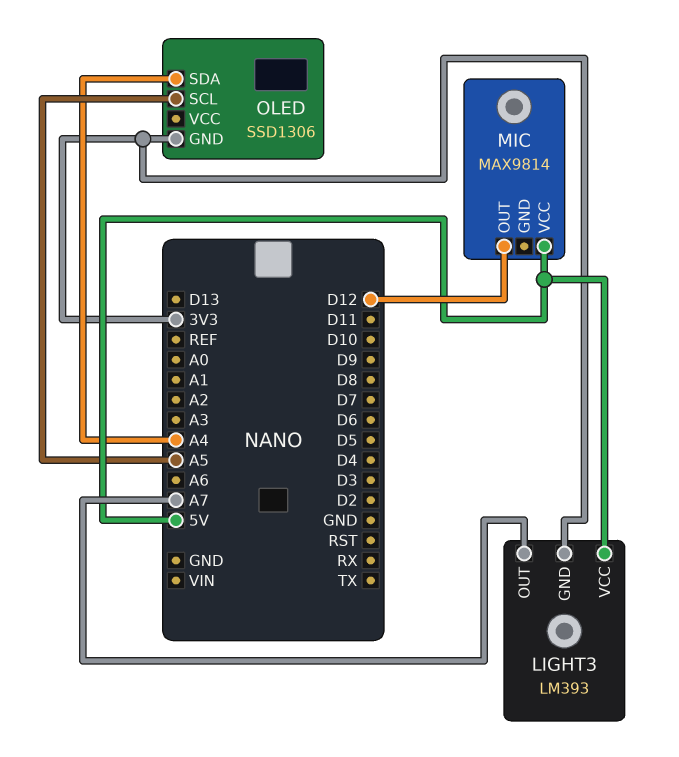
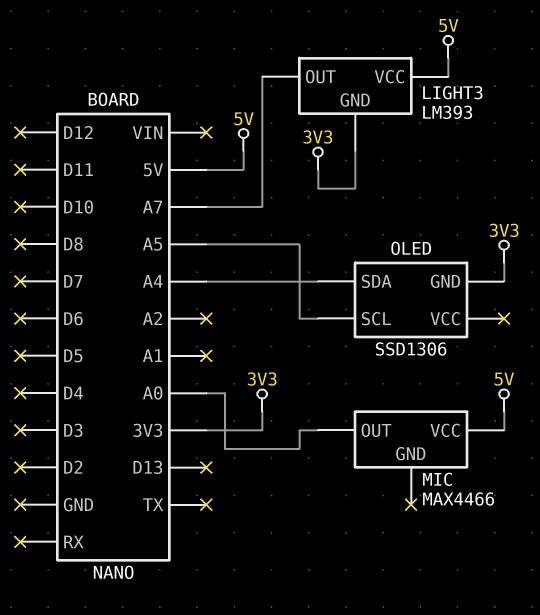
MIC: MAX9814 -> MAX4466
MIC pin OUT: D12 -> A0

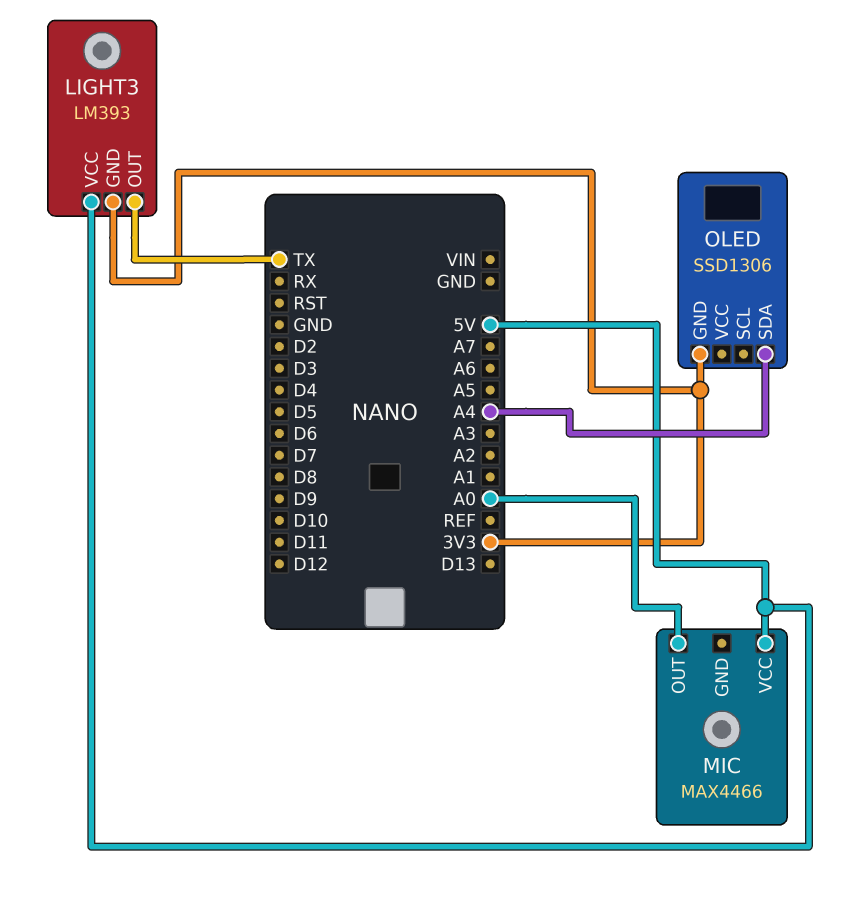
LIGHT3 pin OUT: A7 -> TX
OLED pin SCL: A5 -> none

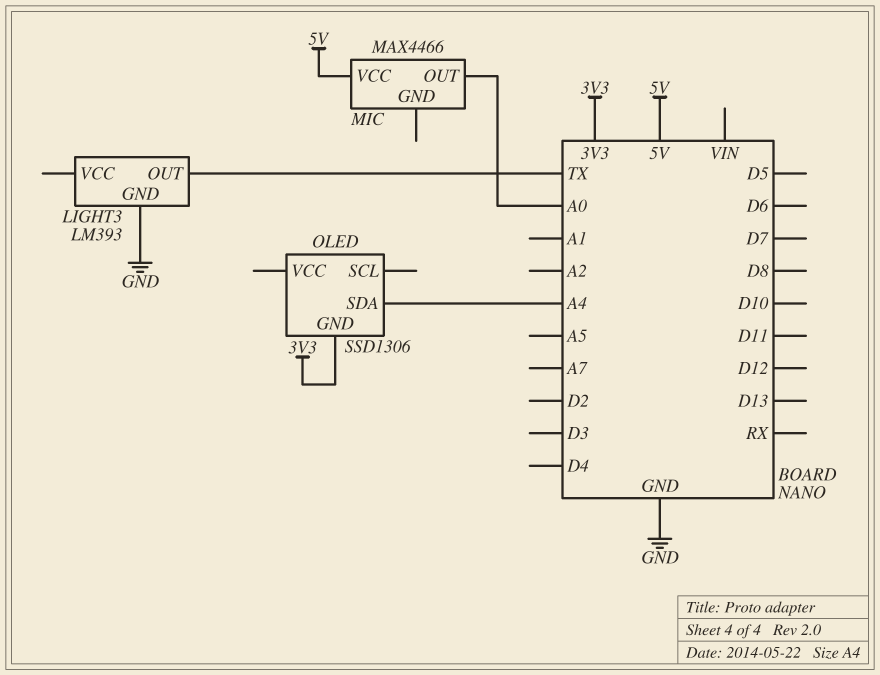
LIGHT3 pin GND: 3V3 -> GND
LIGHT3 pin VCC: 5V -> none

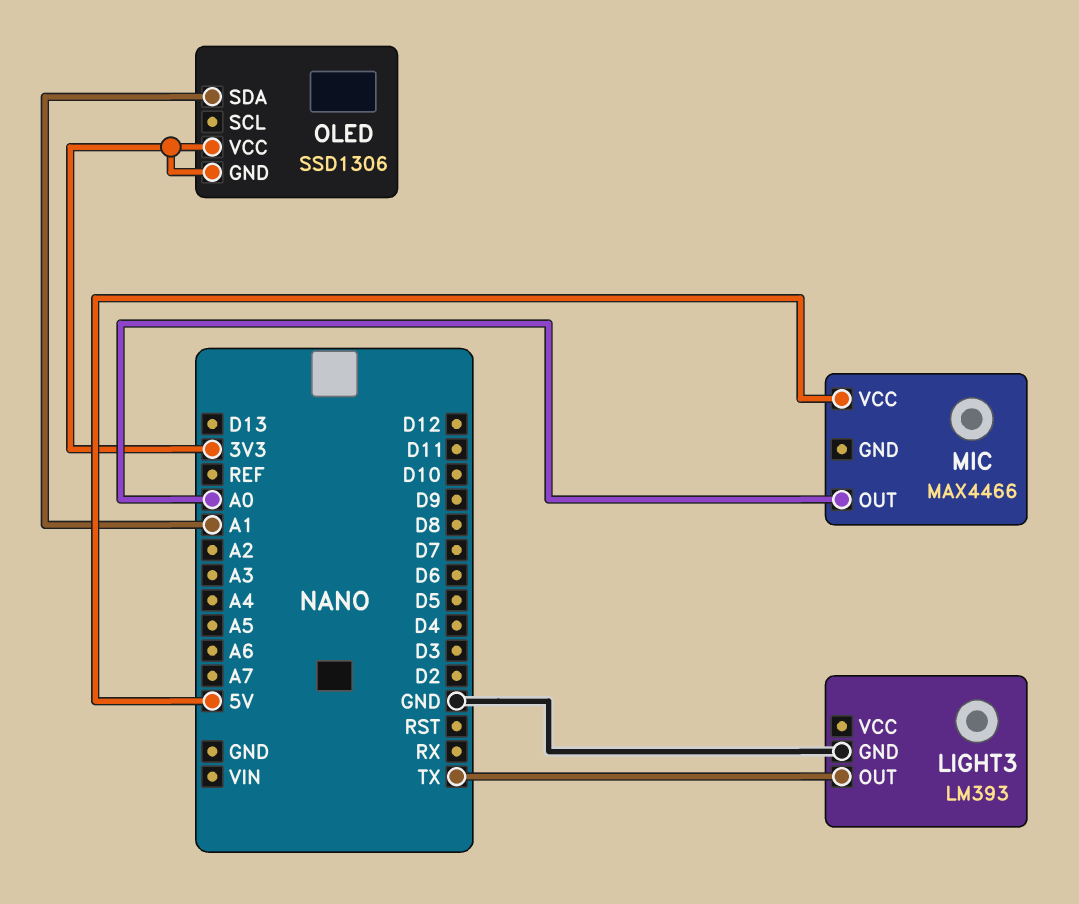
OLED pin SDA: A4 -> A1
OLED pin VCC: none -> 3V3

